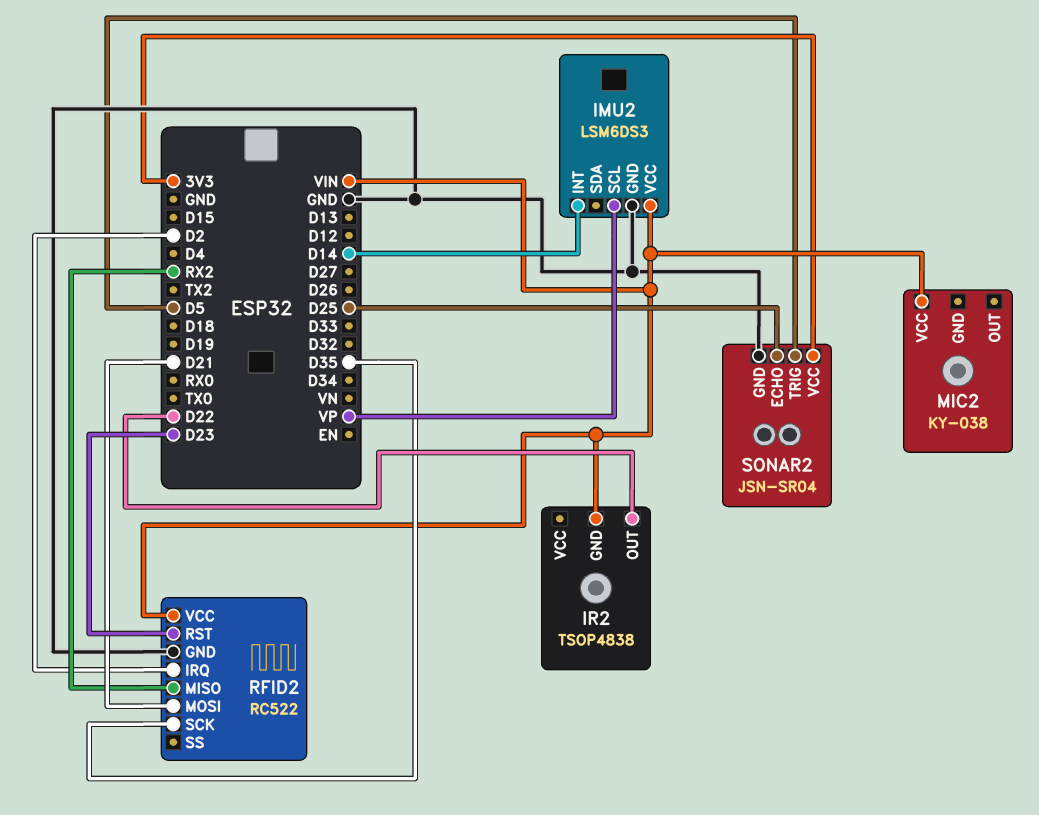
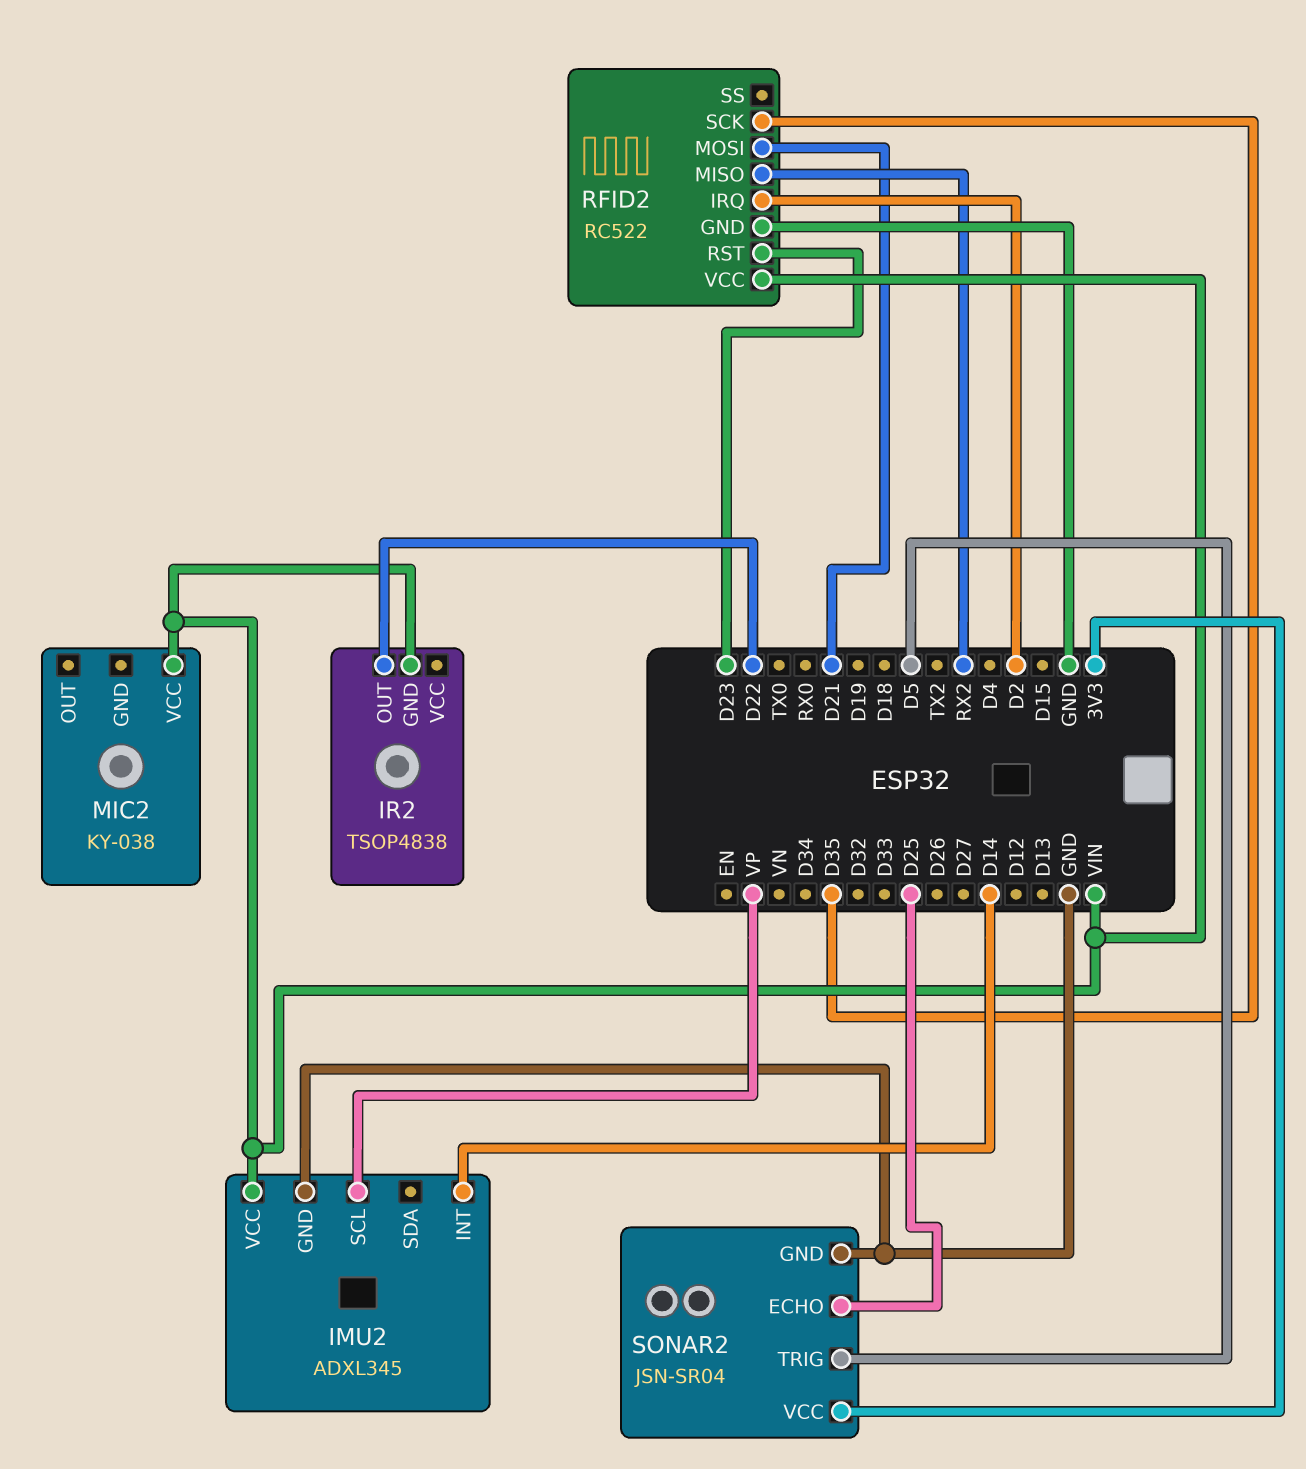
IMU2: LSM6DS3 -> ADXL345

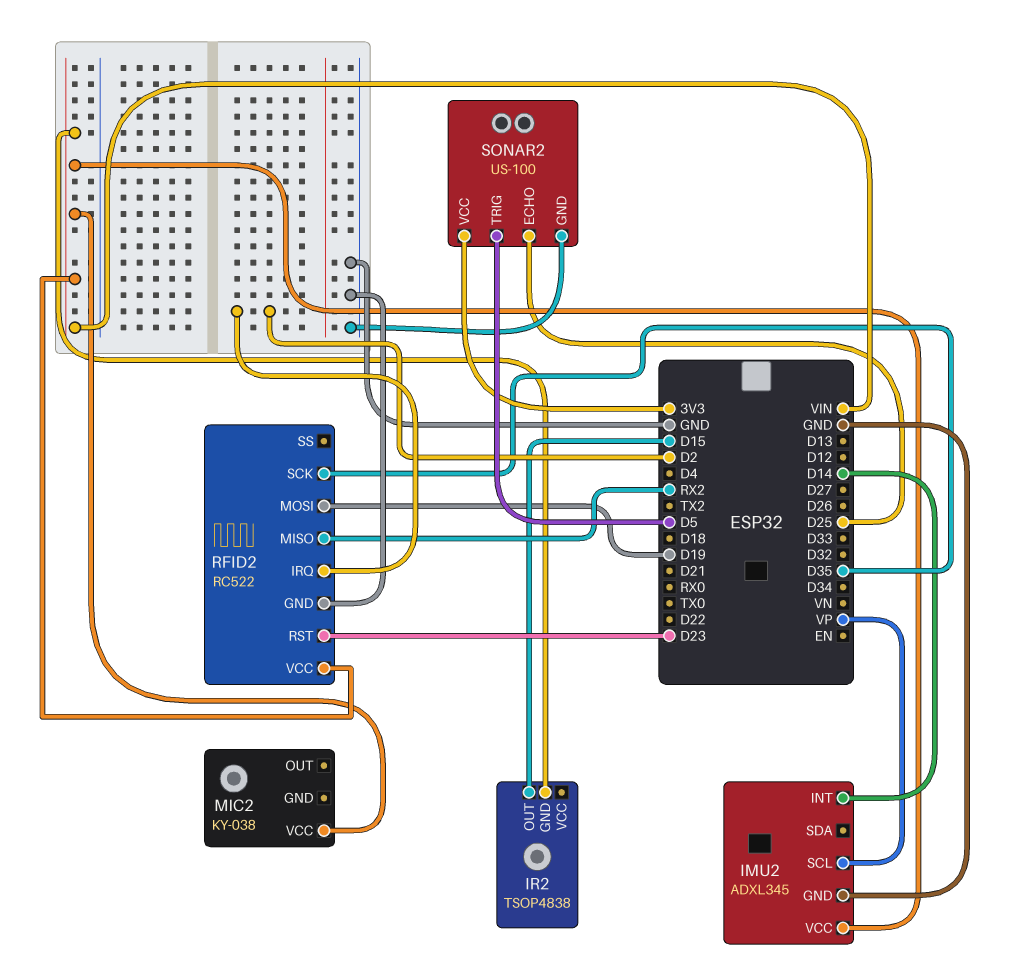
IR2 pin OUT: D22 -> D15
RFID2 pin MOSI: D21 -> D19
SONAR2: JSN-SR04 -> US-100

